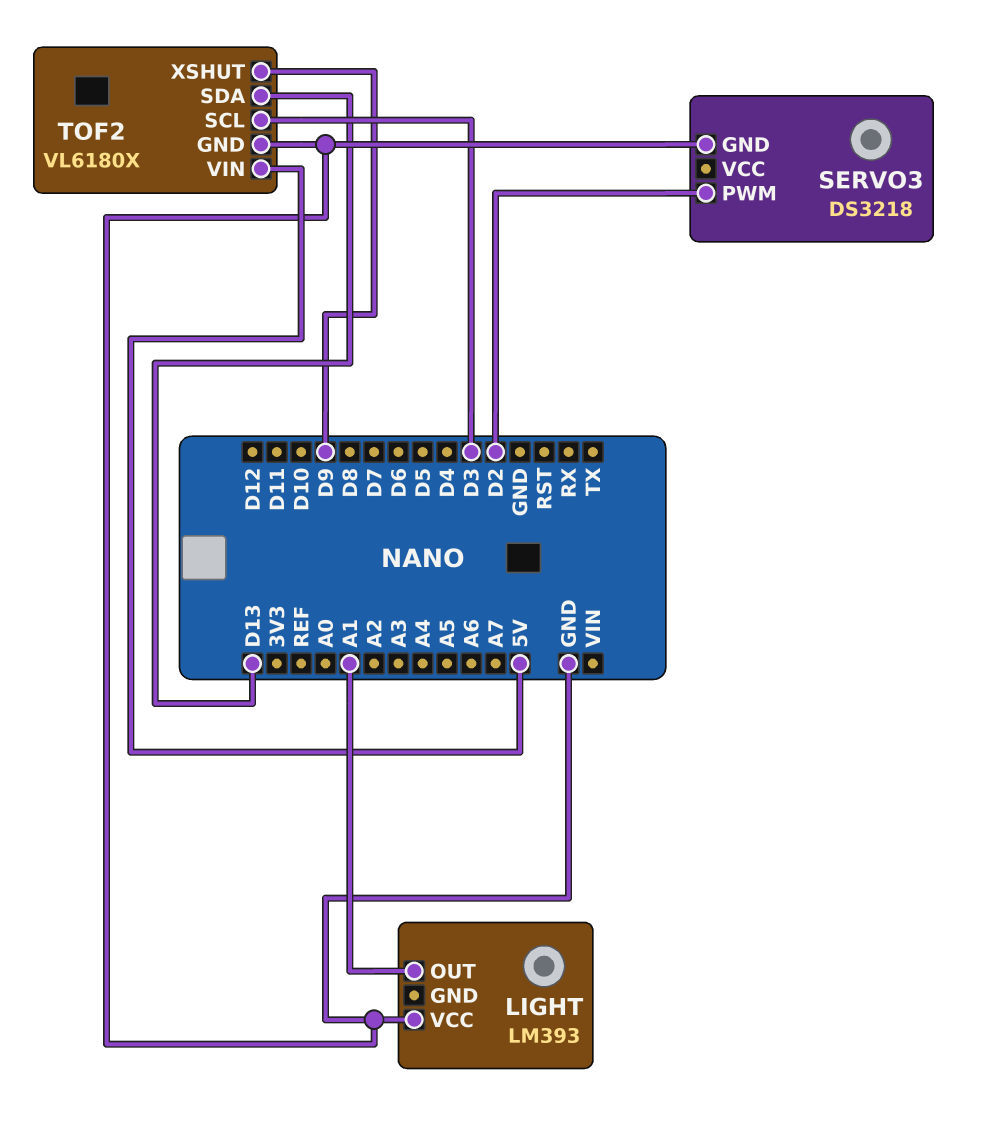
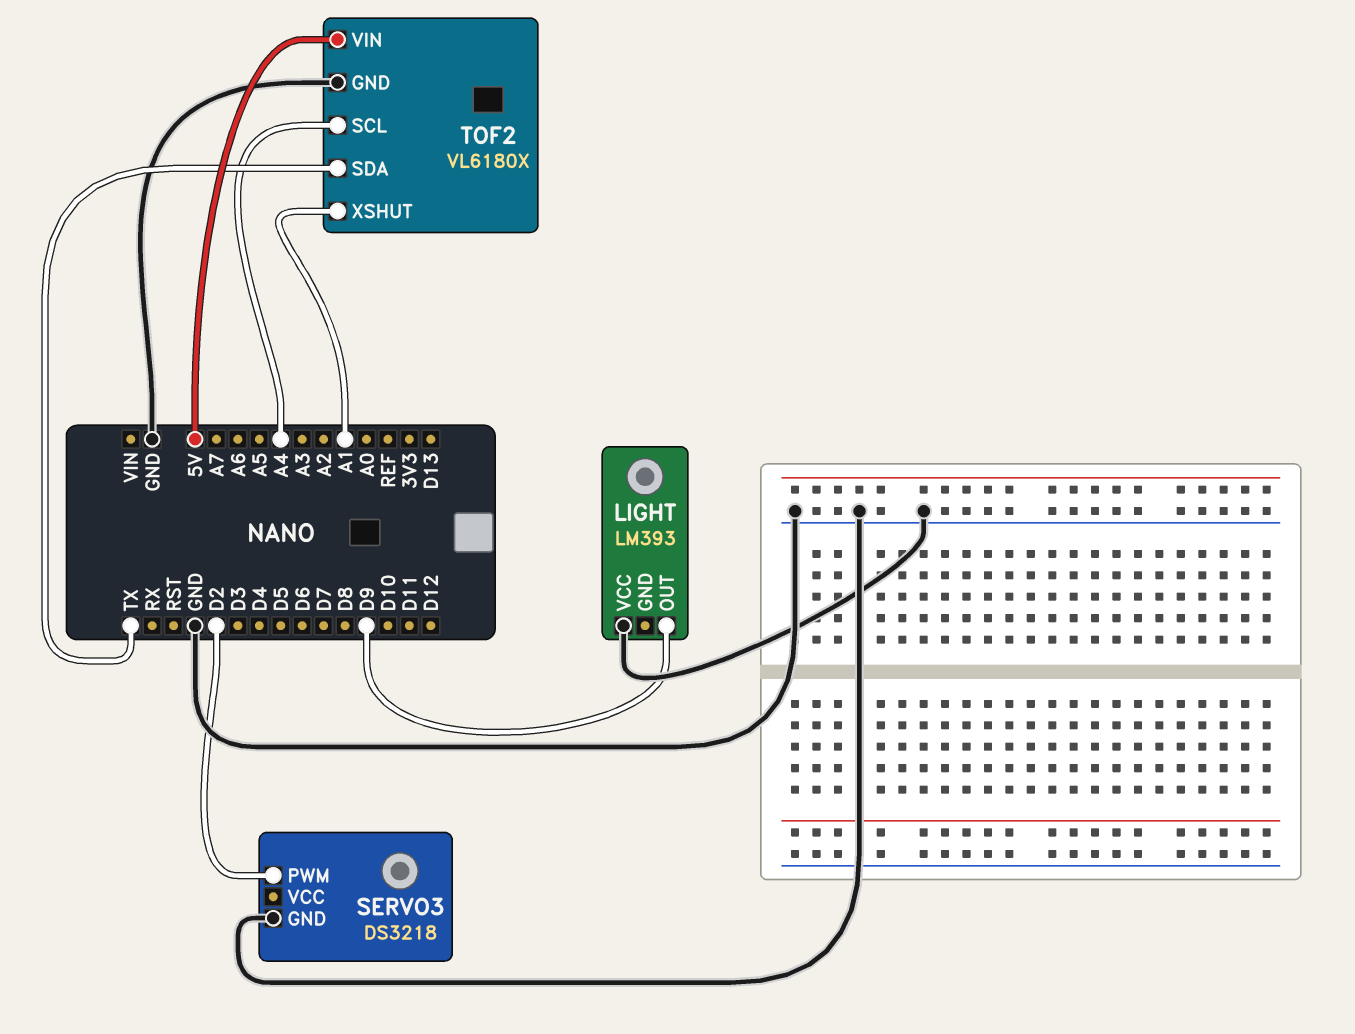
LIGHT pin OUT: A1 -> D9
TOF2 pin SCL: D3 -> A4
TOF2 pin SDA: D13 -> TX
TOF2 pin XSHUT: D9 -> A1

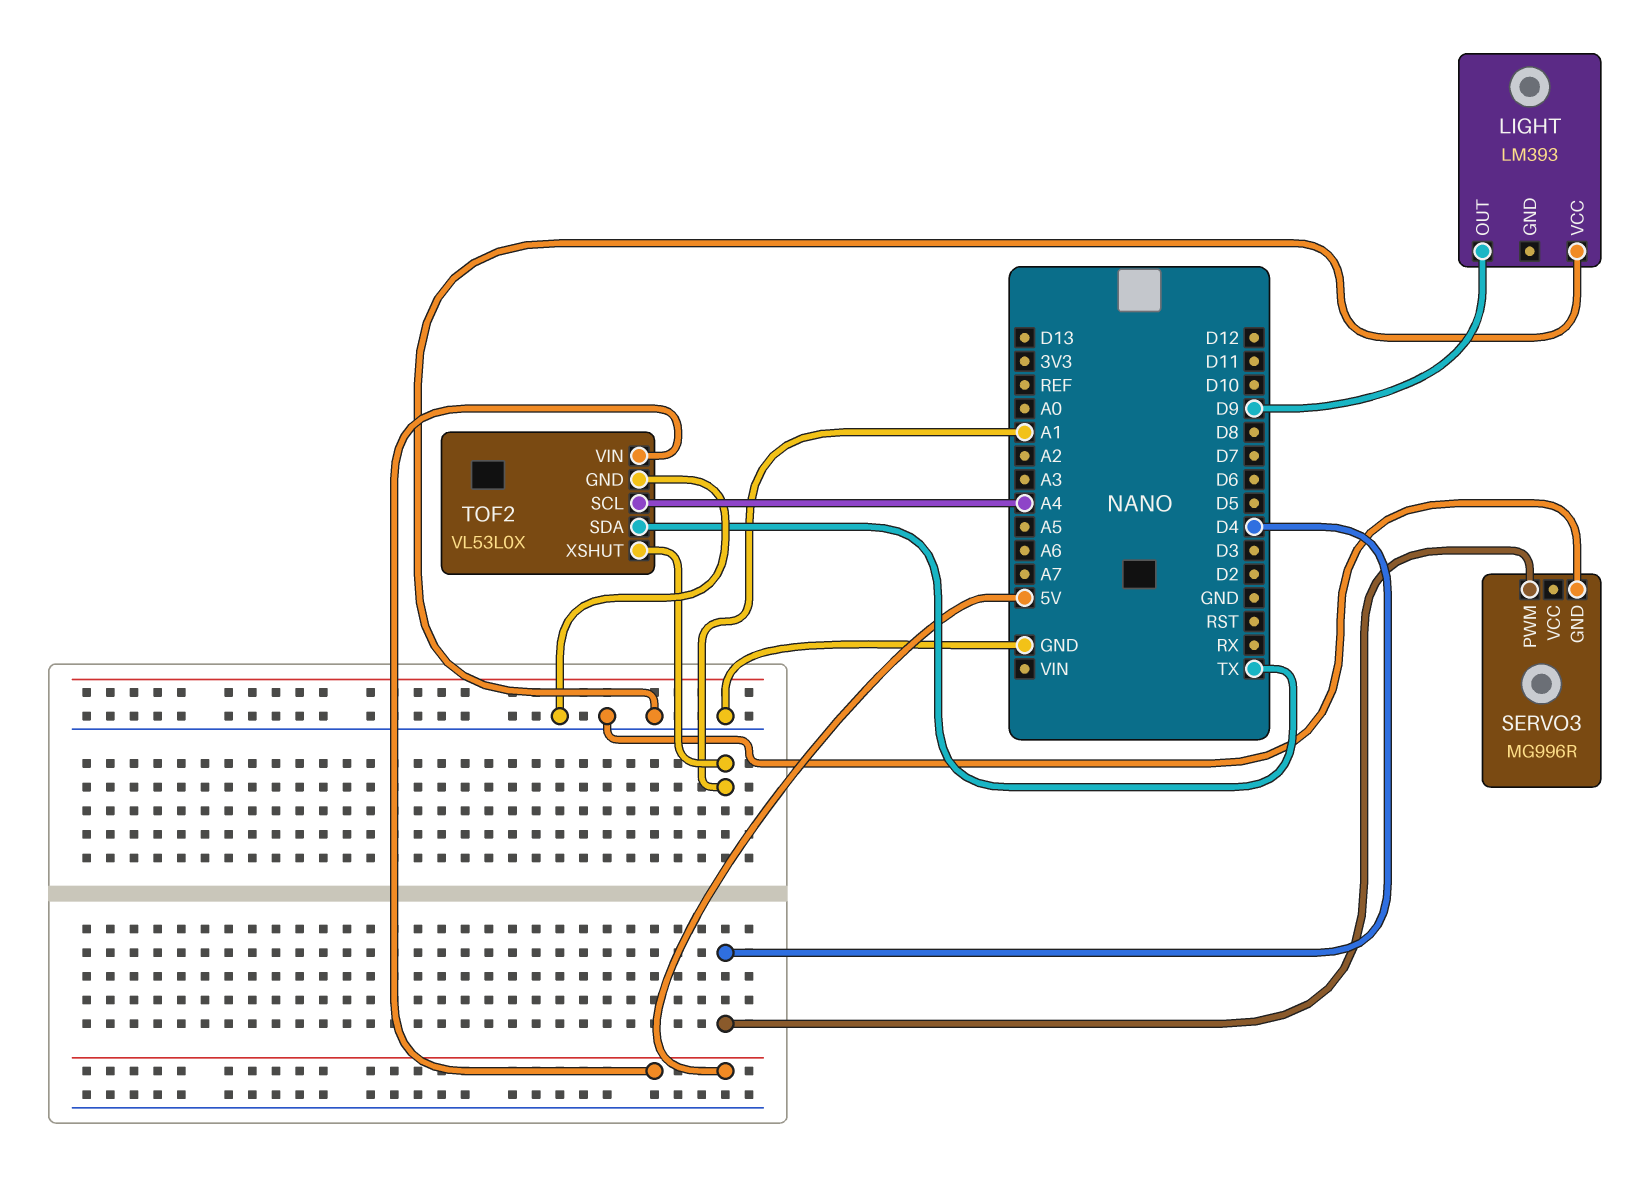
SERVO3: DS3218 -> MG996R
SERVO3 pin PWM: D2 -> D4
TOF2: VL6180X -> VL53L0X

